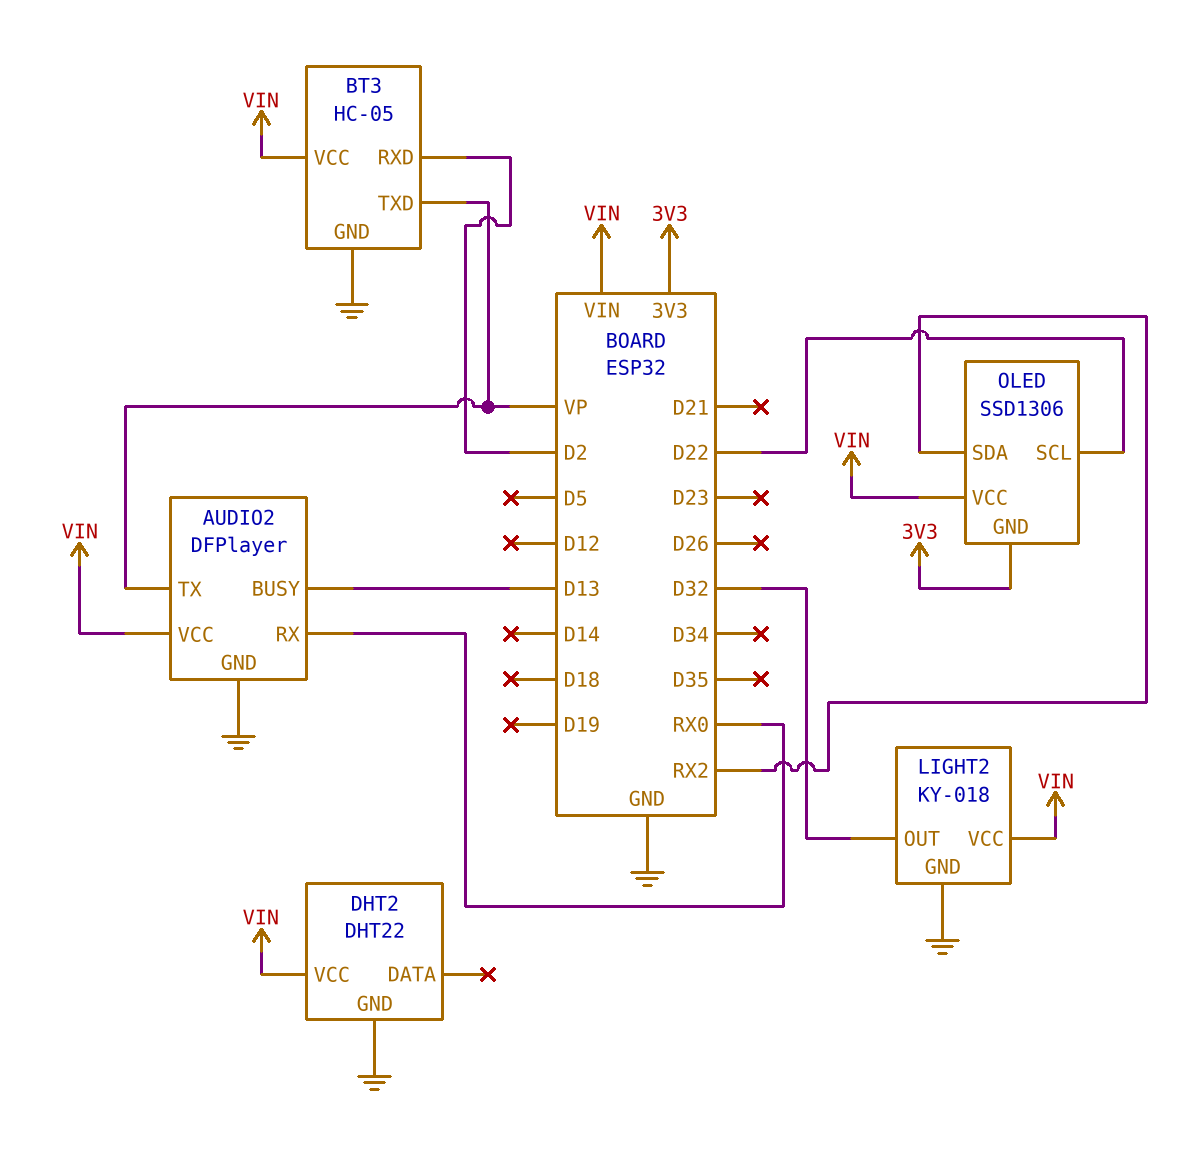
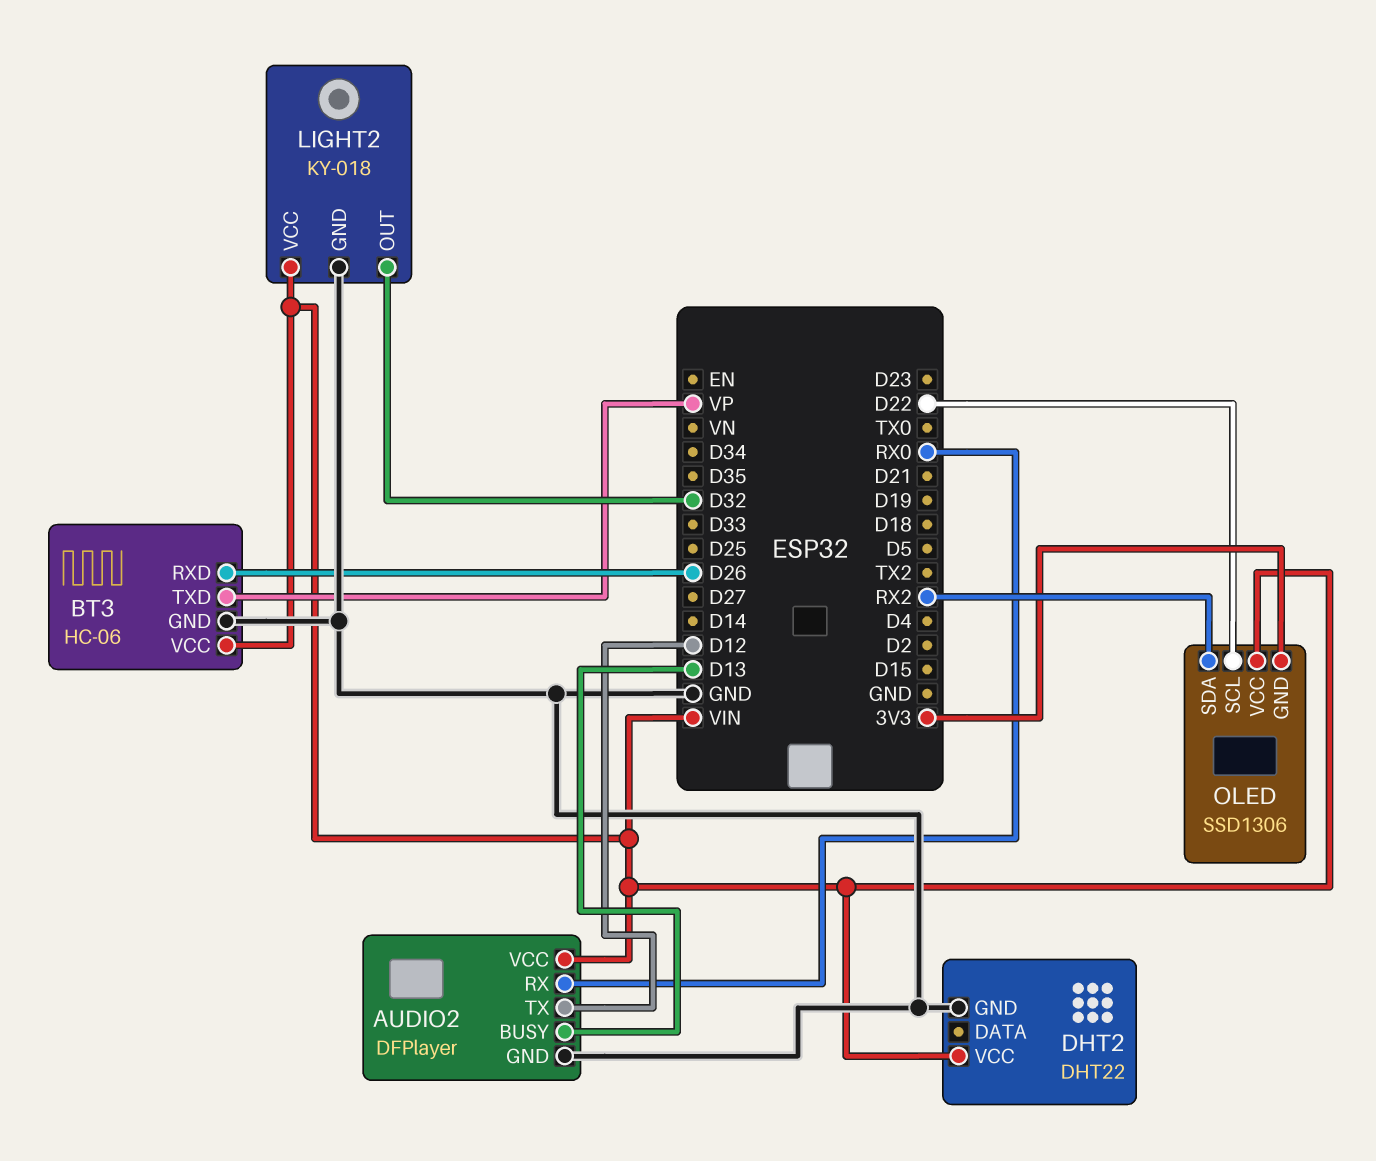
AUDIO2 pin TX: VP -> D12
BT3: HC-05 -> HC-06
BT3 pin RXD: D2 -> D26

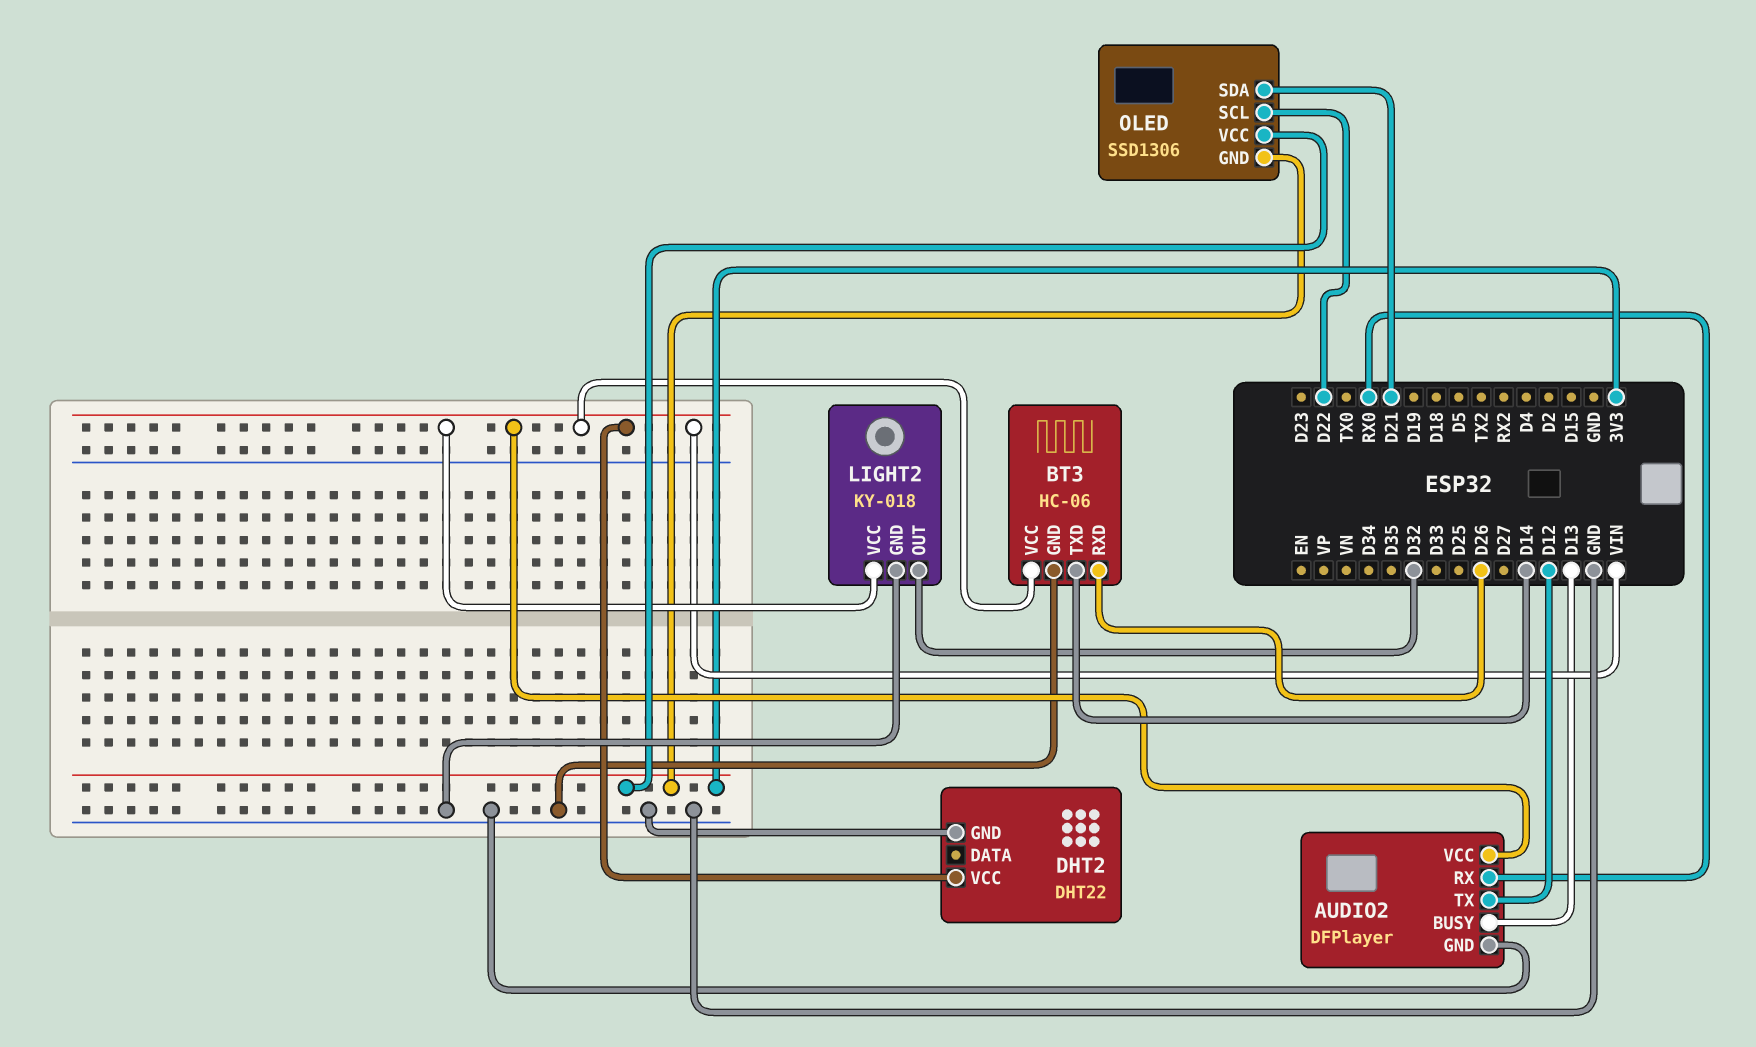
BT3 pin TXD: VP -> D14
OLED pin SDA: RX2 -> D21
OLED pin VCC: VIN -> 3V3

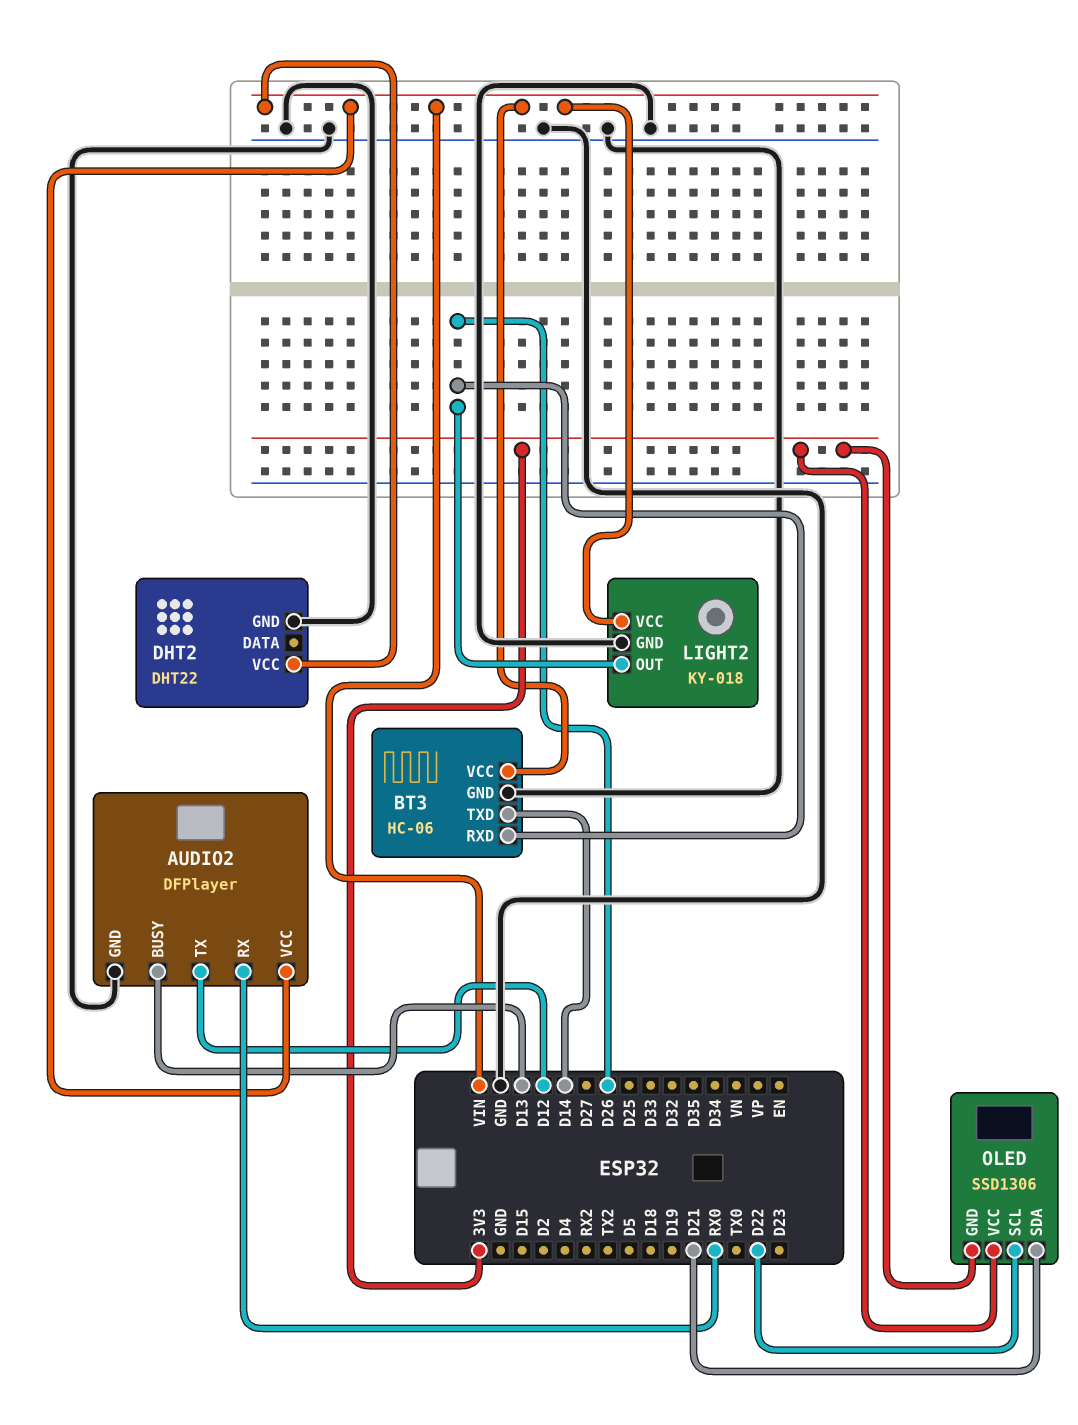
LIGHT2 pin OUT: D32 -> D26

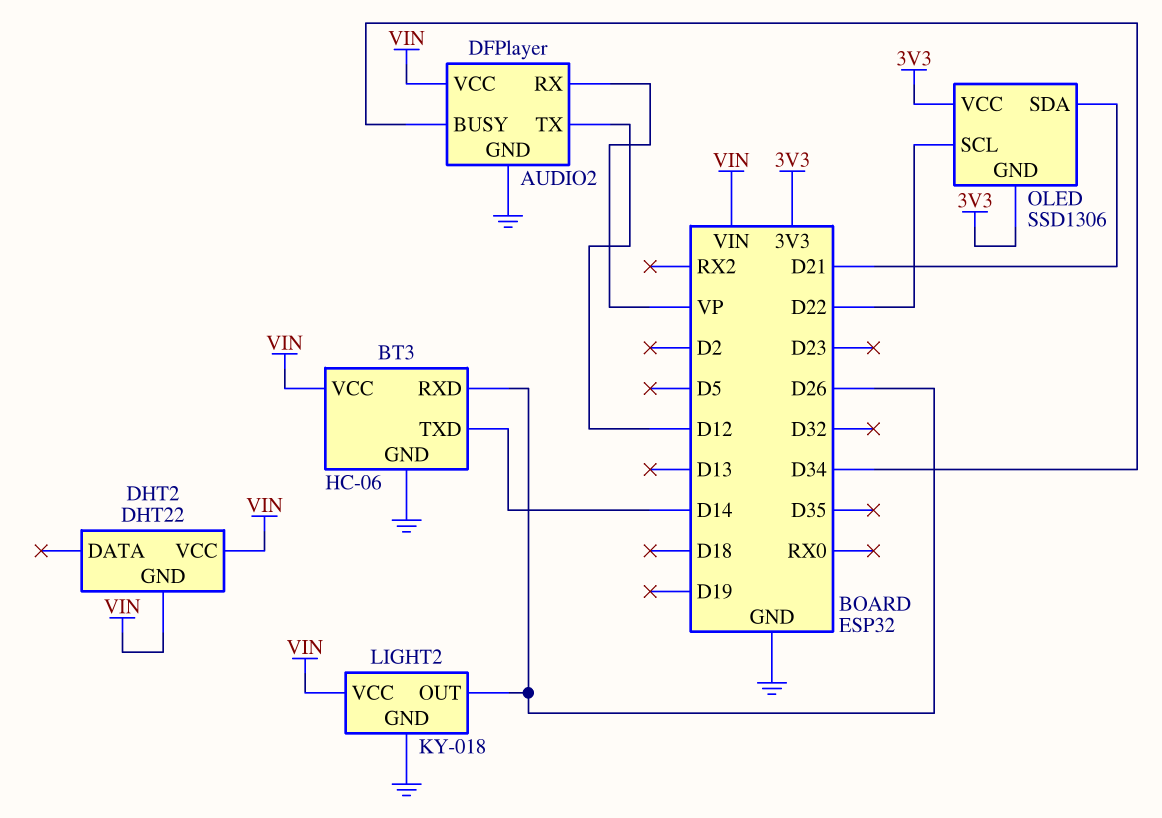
AUDIO2 pin BUSY: D13 -> D34
AUDIO2 pin RX: RX0 -> VP
DHT2 pin GND: GND -> VIN

